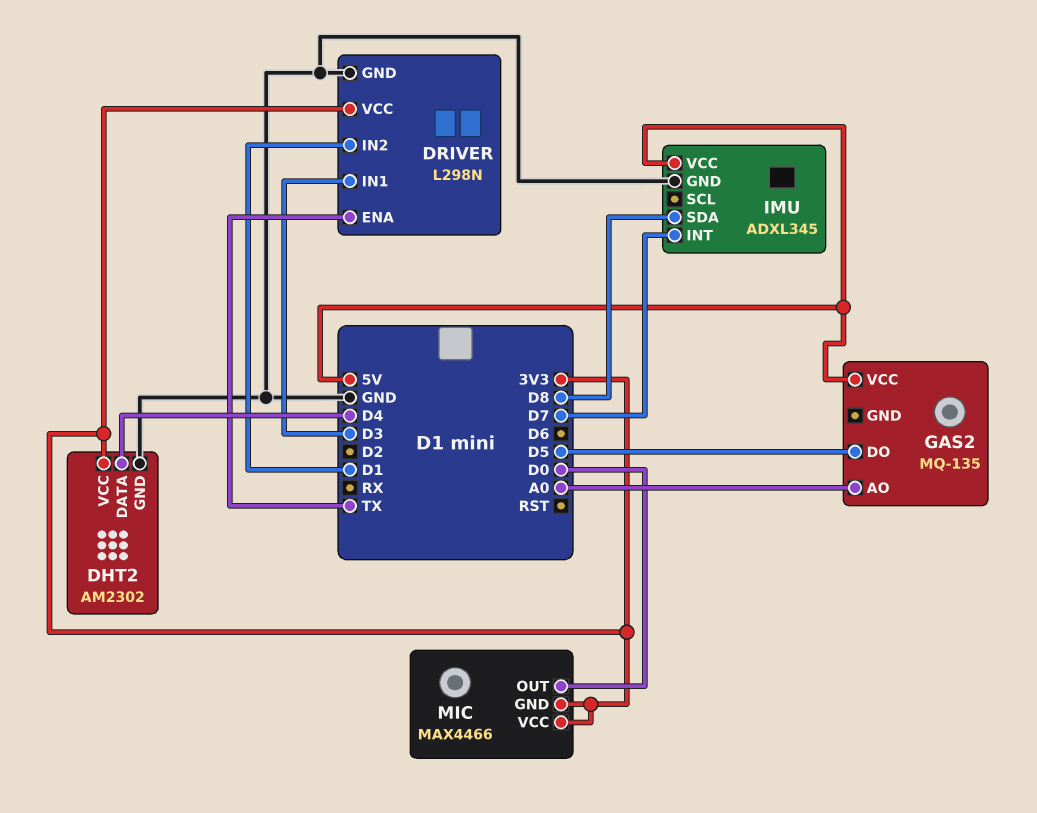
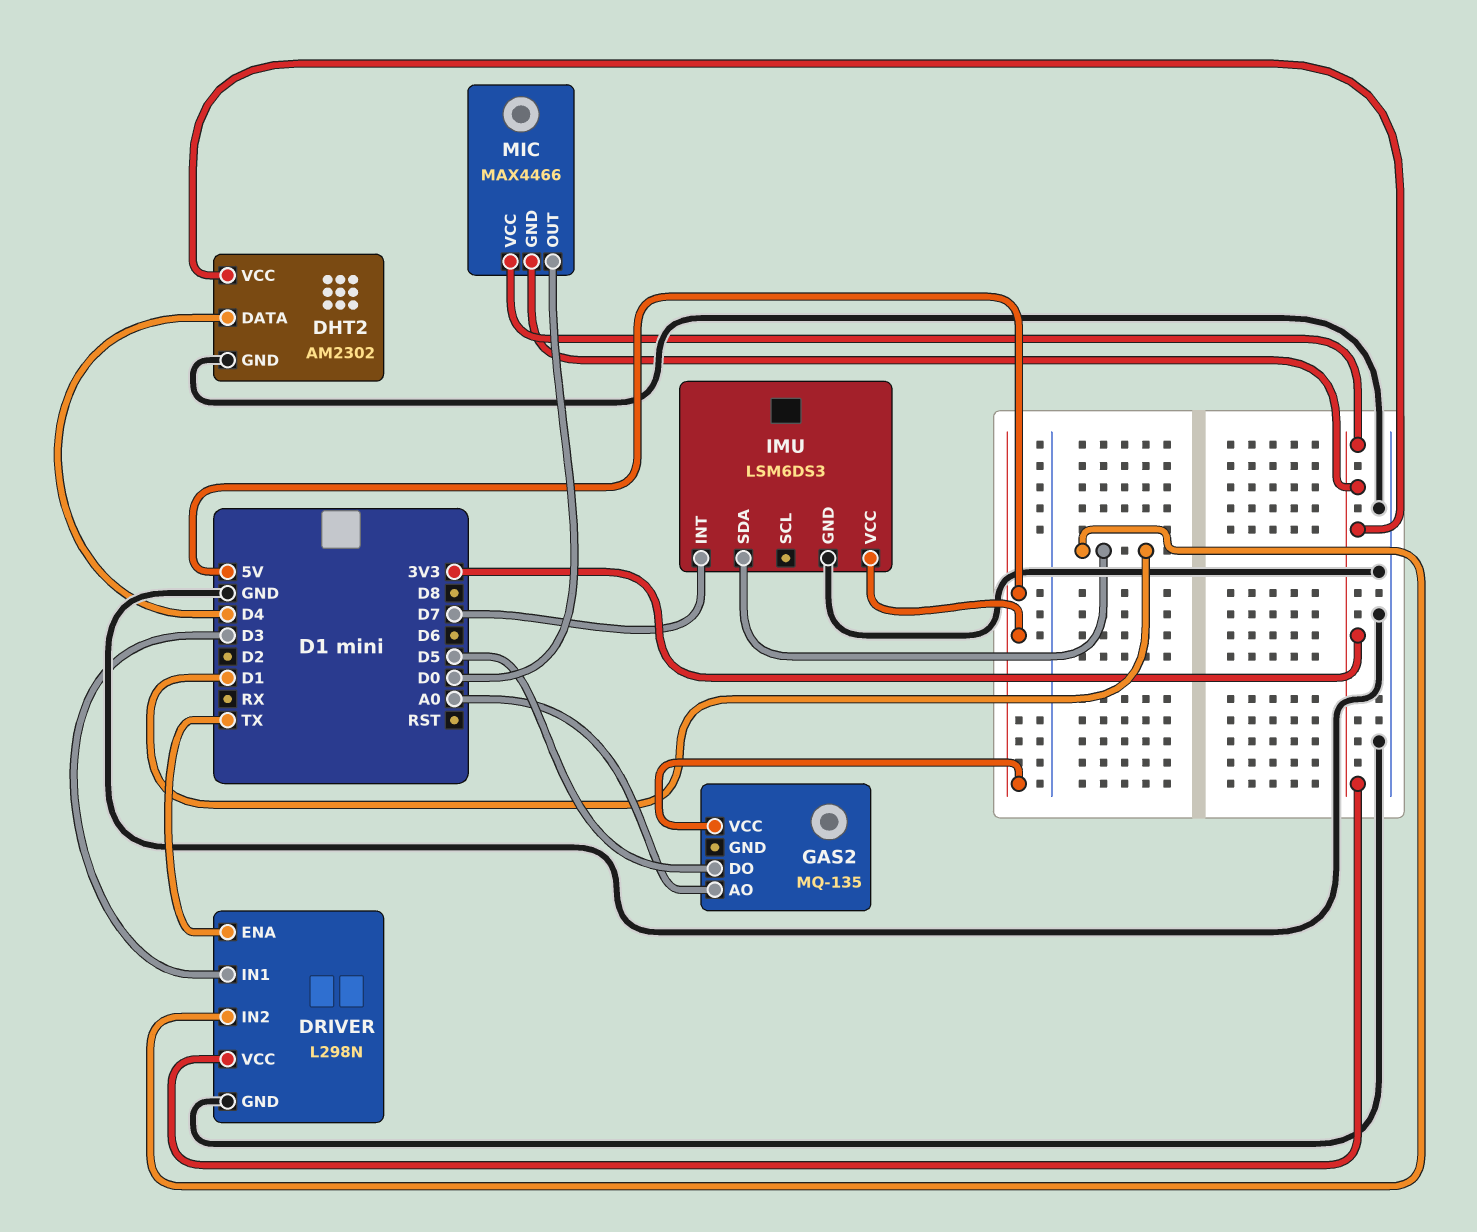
IMU: ADXL345 -> LSM6DS3
IMU pin SDA: D8 -> D1

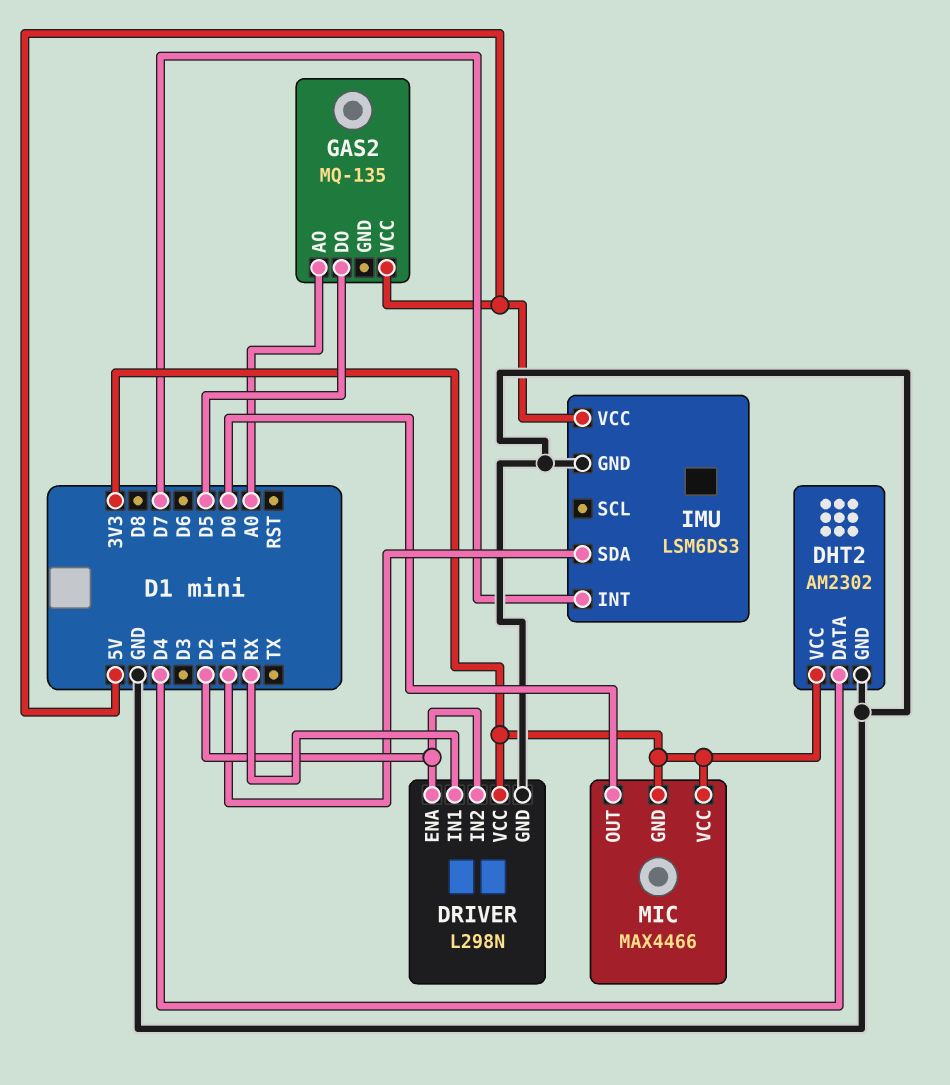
DRIVER pin ENA: TX -> D2
DRIVER pin IN1: D3 -> RX
DRIVER pin IN2: D1 -> D2

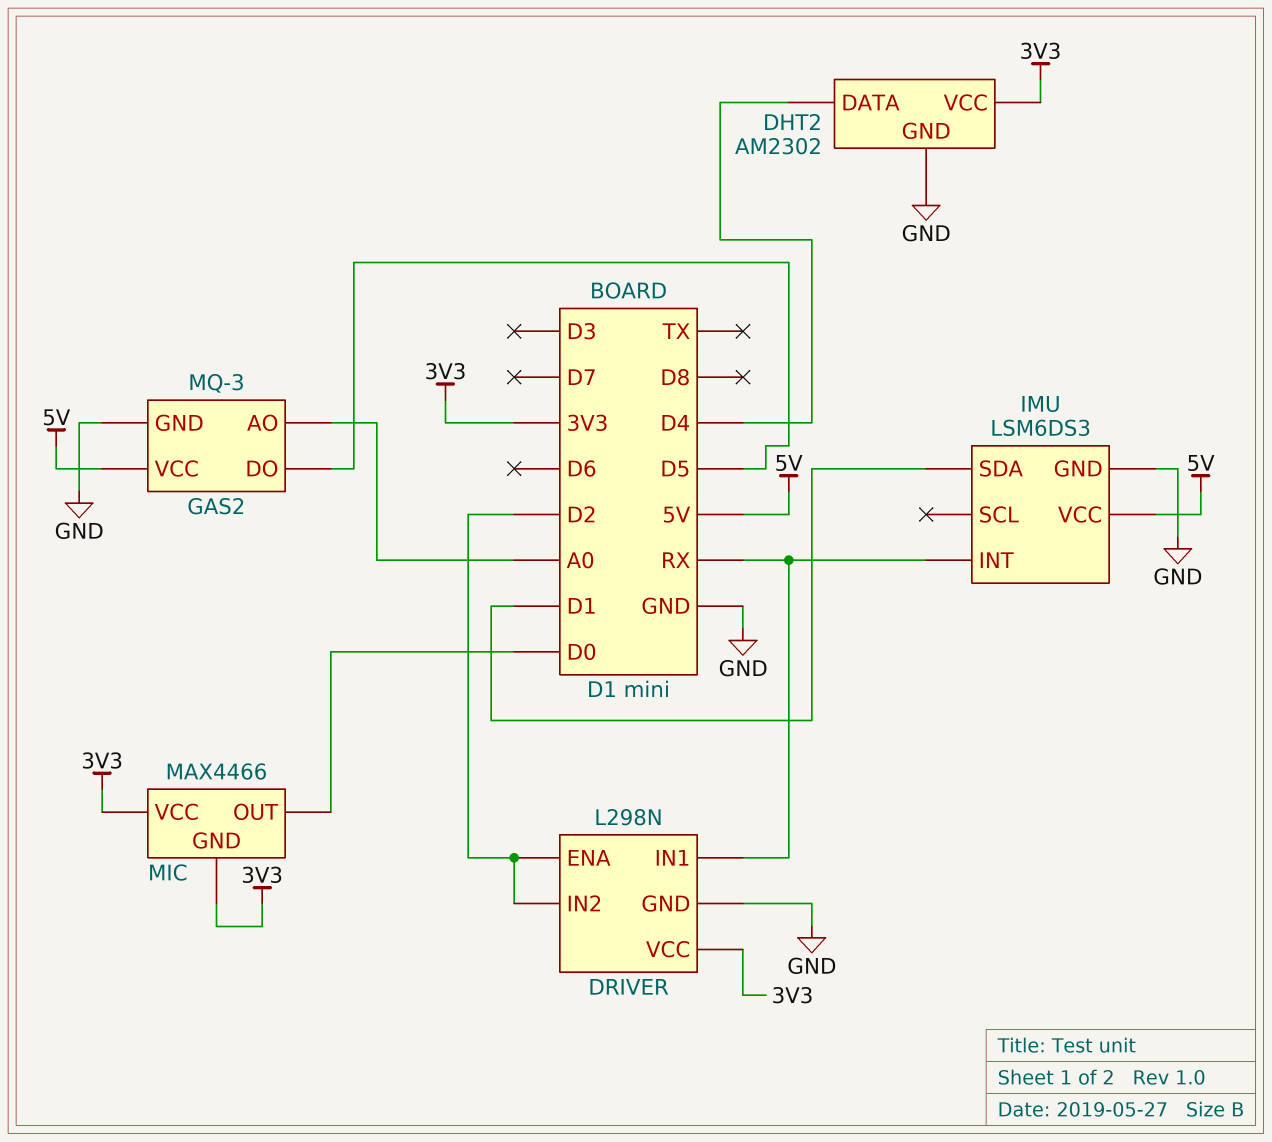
GAS2: MQ-135 -> MQ-3
GAS2 pin GND: none -> GND
IMU pin INT: D7 -> RX

